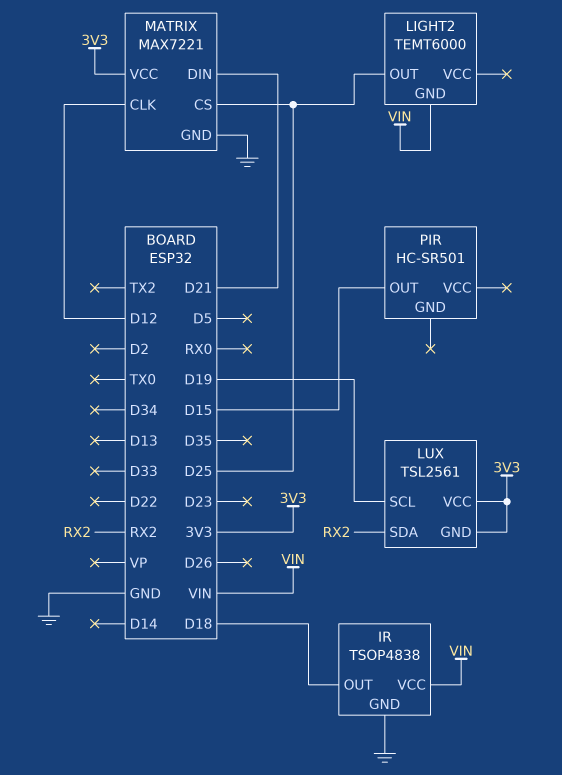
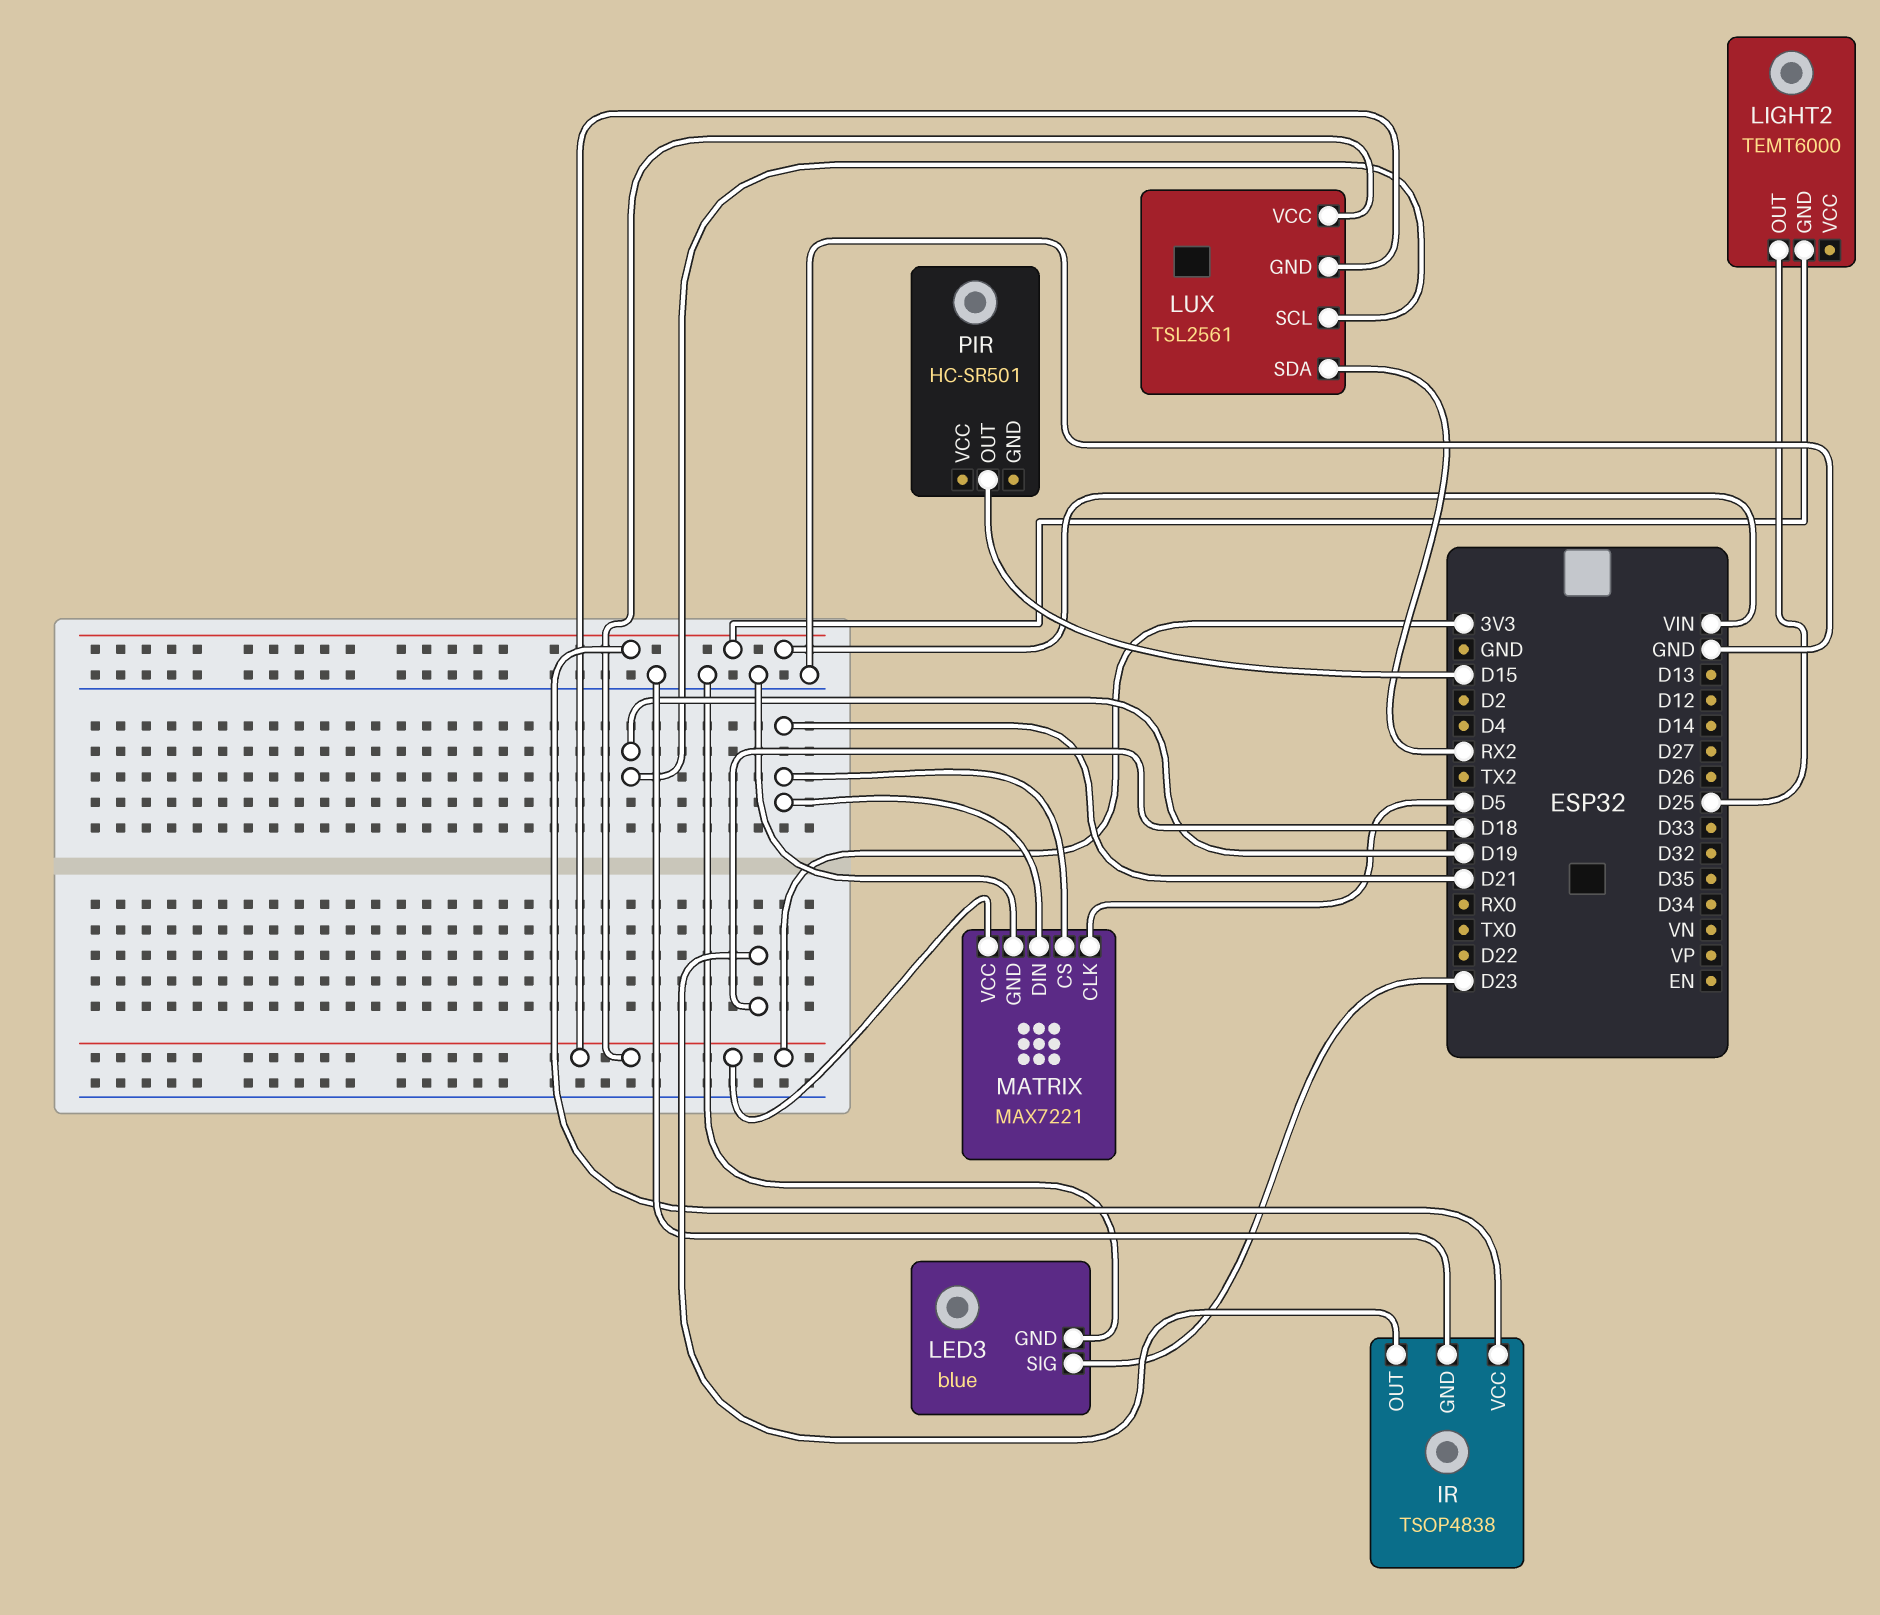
LED3: none -> blue
LED3 pin GND: none -> GND
LED3 pin SIG: none -> D23
MATRIX pin CLK: D12 -> D5
MATRIX pin CS: D25 -> D21

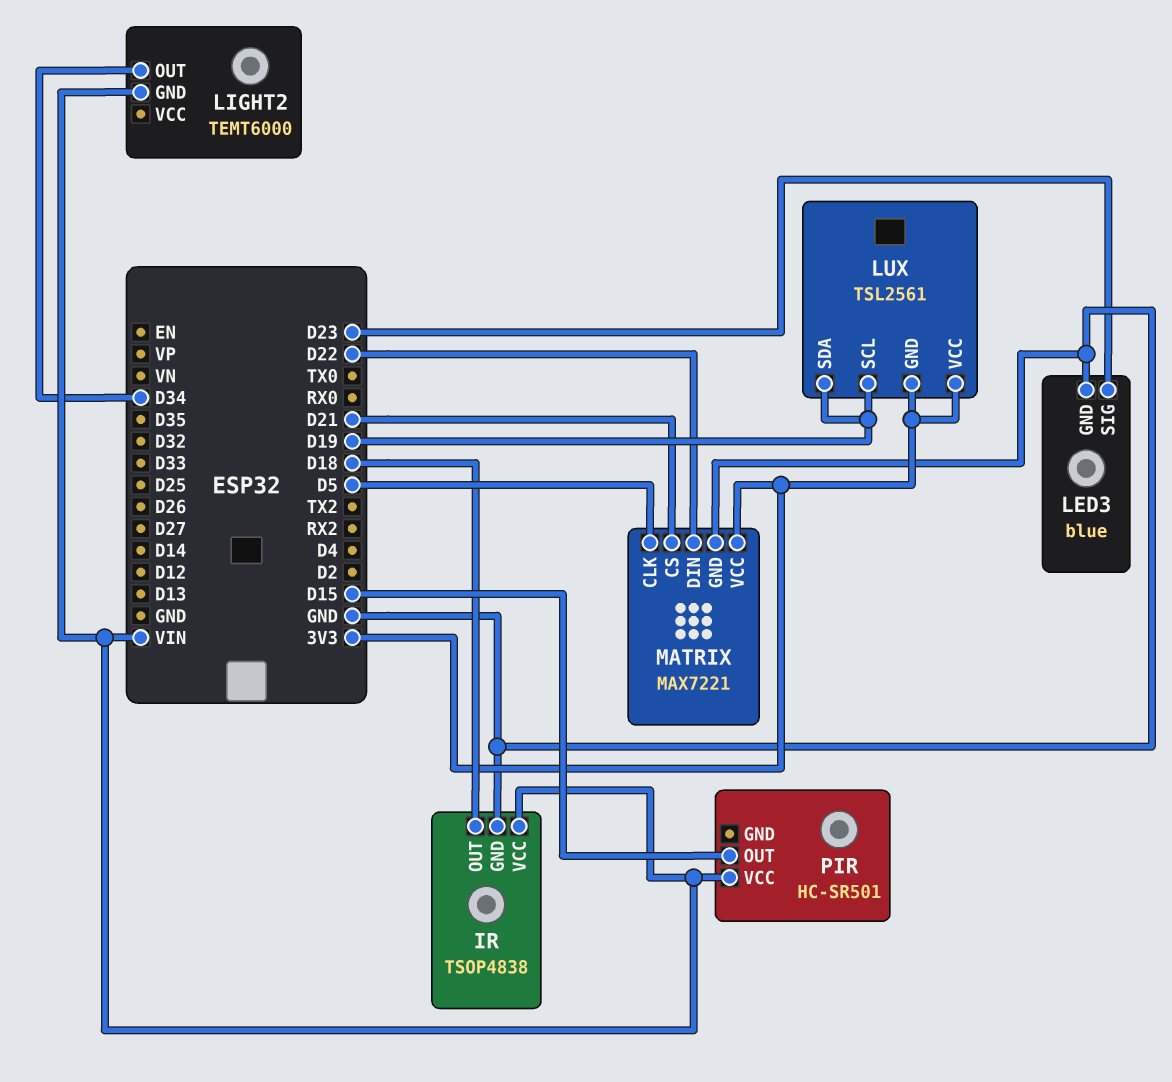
LIGHT2 pin OUT: D25 -> D34
LUX pin SDA: RX2 -> D19
MATRIX pin DIN: D21 -> D22
PIR pin VCC: none -> VIN

